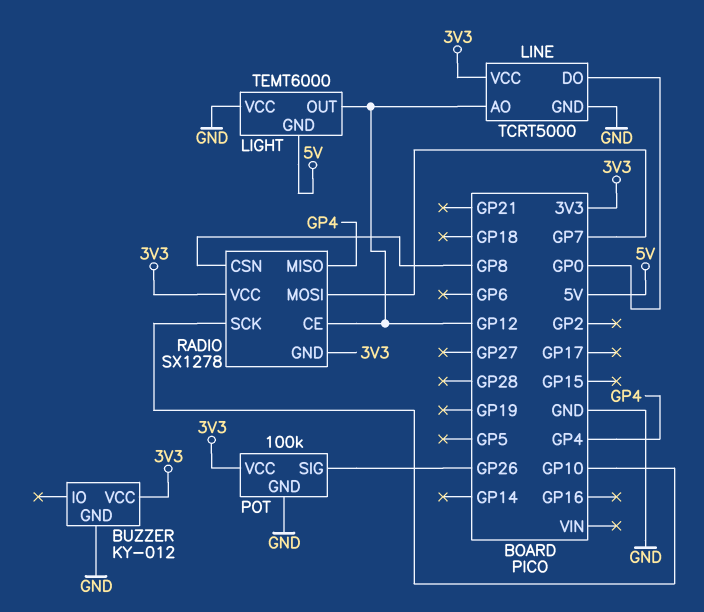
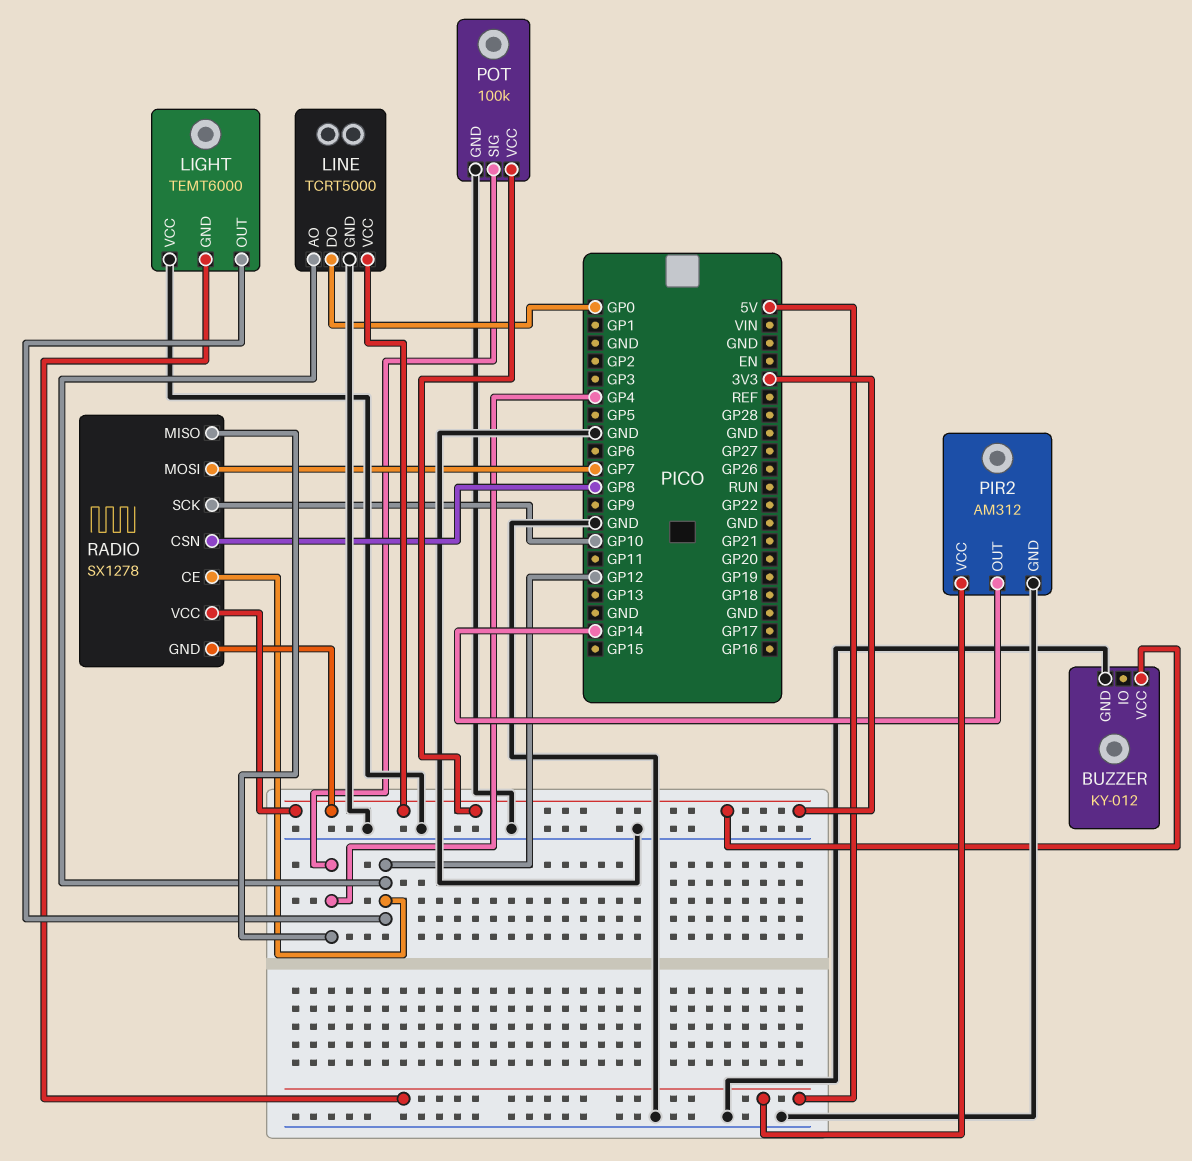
PIR2: none -> AM312
PIR2 pin GND: none -> GND
PIR2 pin OUT: none -> GP14
PIR2 pin VCC: none -> 5V
POT pin SIG: GP26 -> GP4

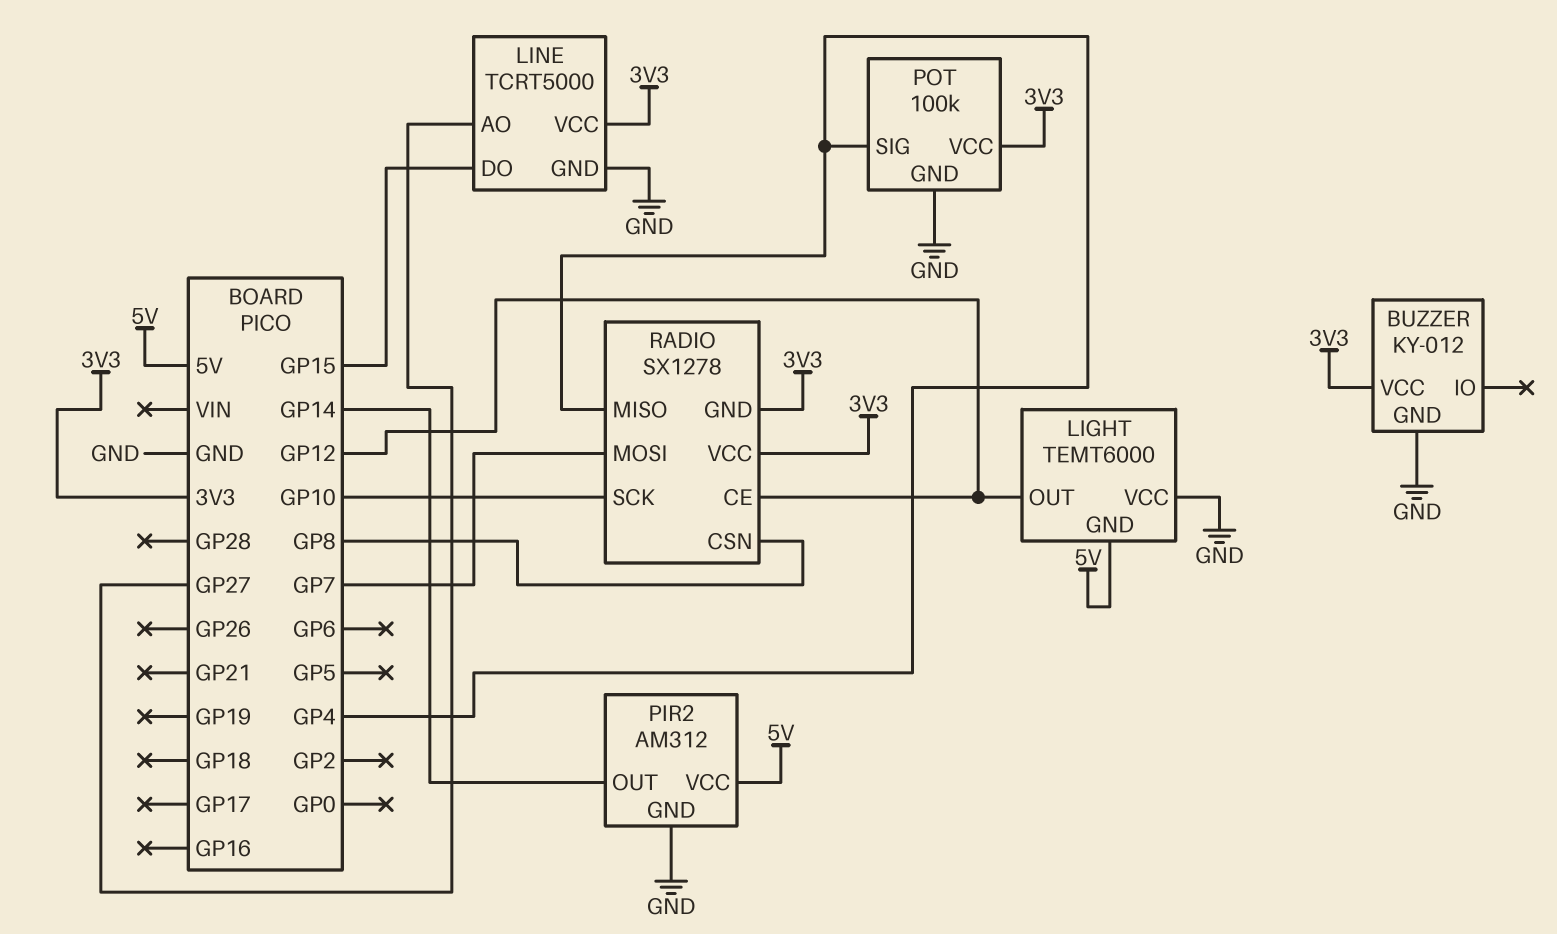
LINE pin AO: GP12 -> GP27
LINE pin DO: GP0 -> GP15

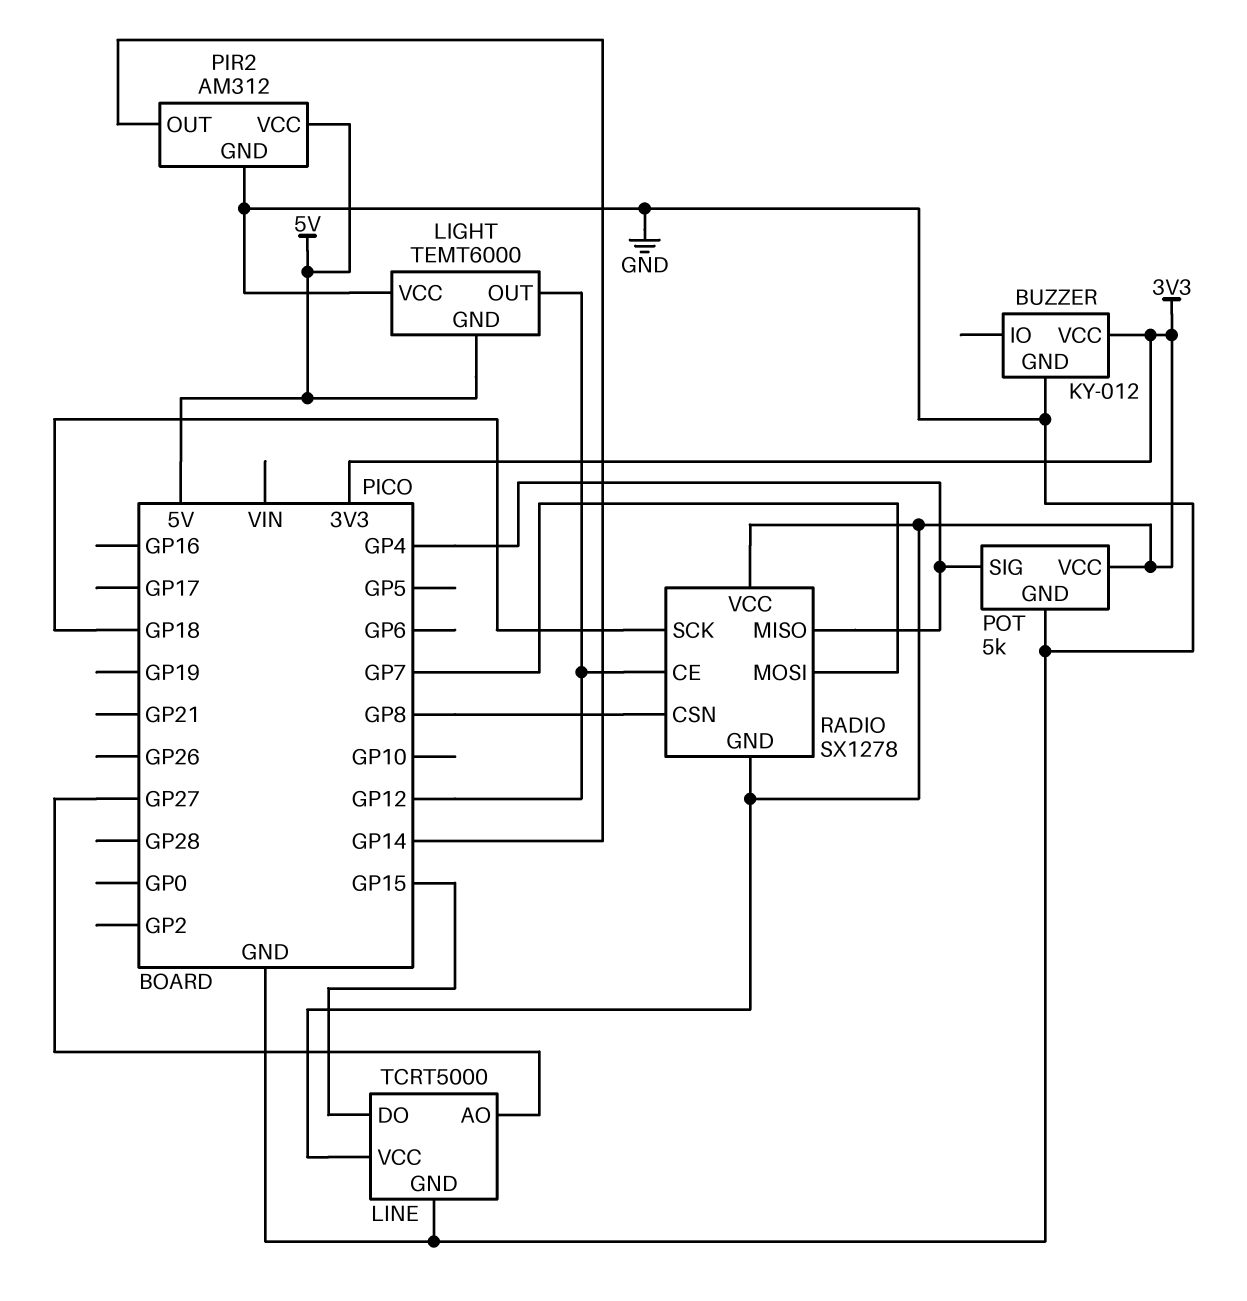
POT: 100k -> 5k
RADIO pin SCK: GP10 -> GP18

